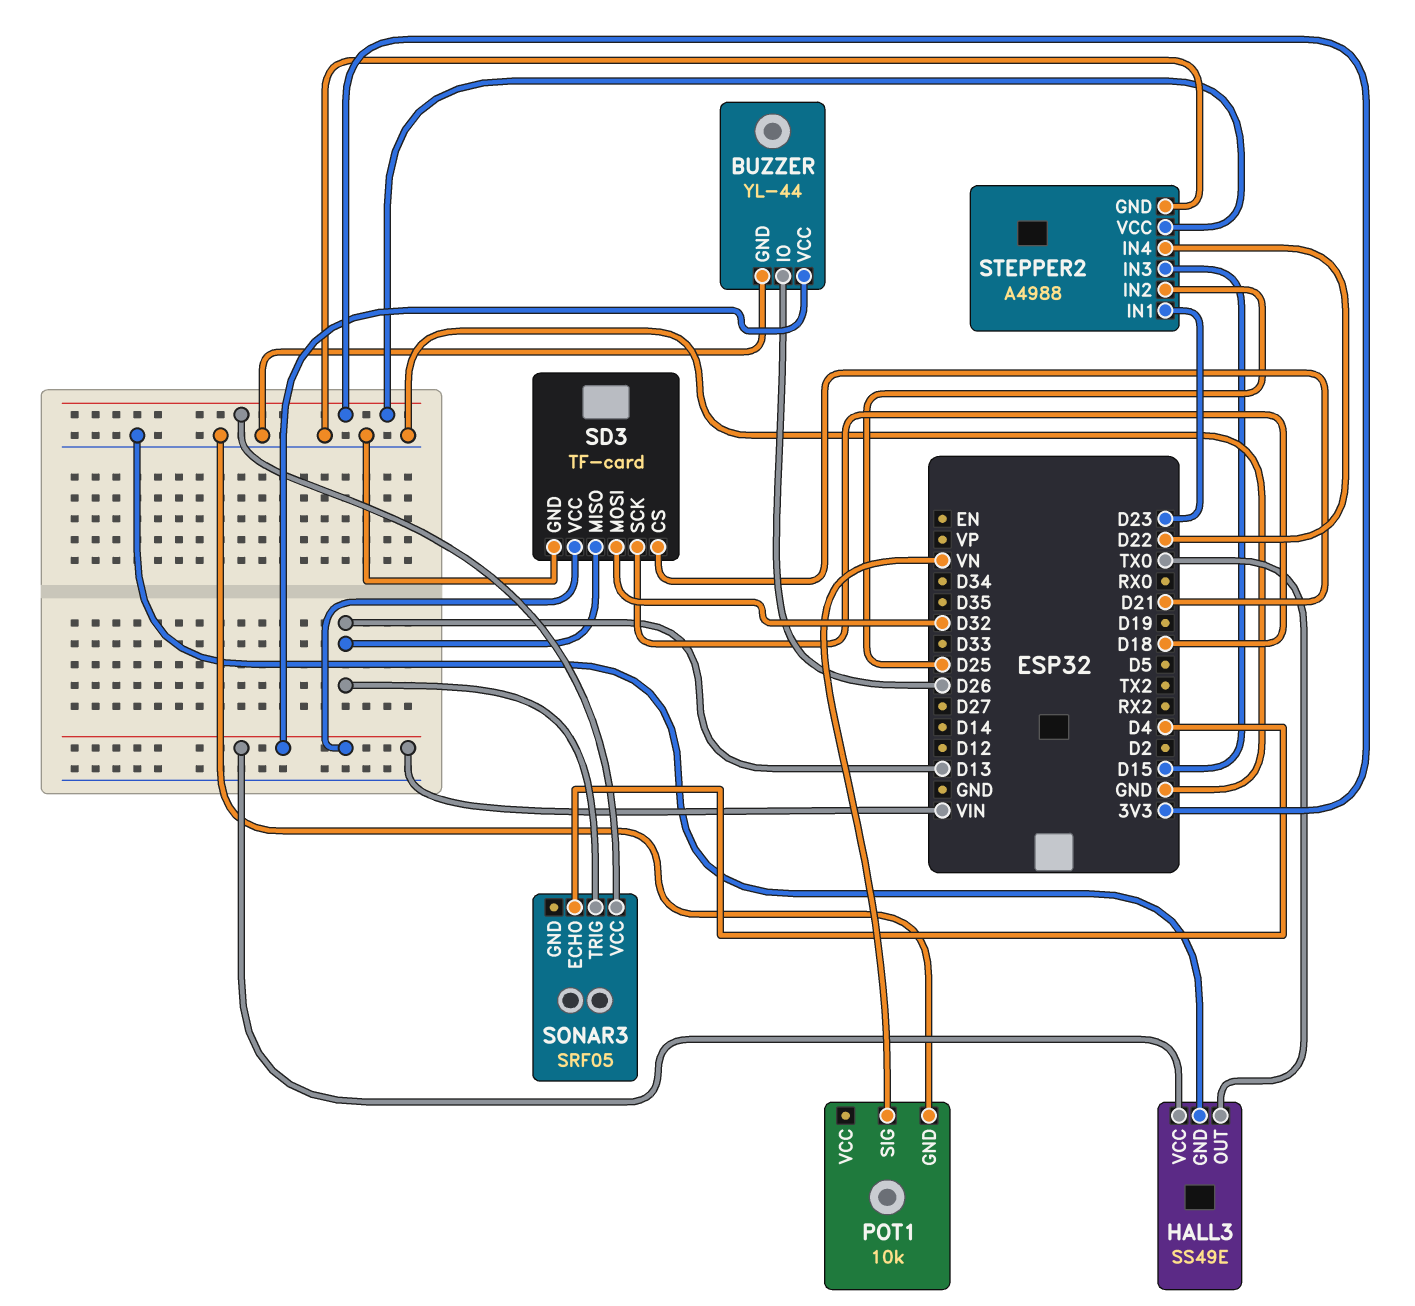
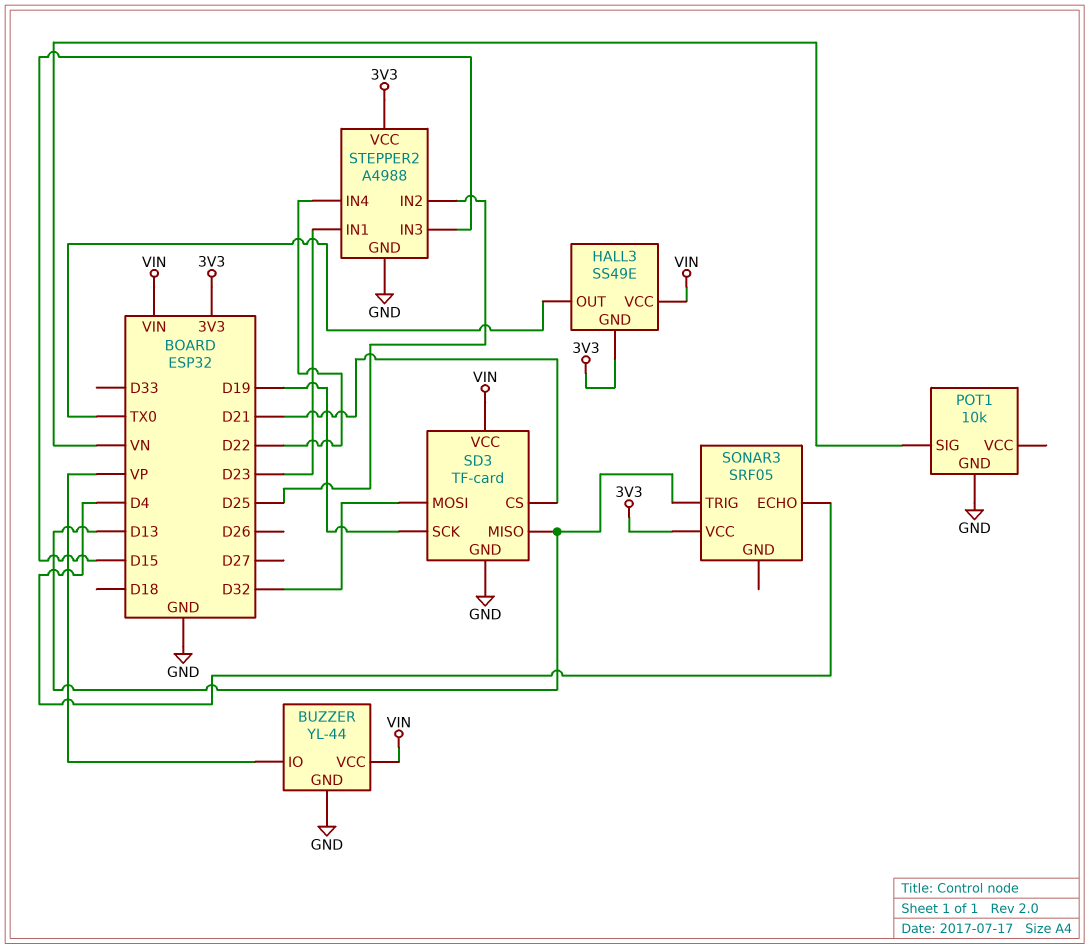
BUZZER pin IO: D26 -> VP
HALL3 pin GND: GND -> 3V3
SD3 pin SCK: D18 -> D19

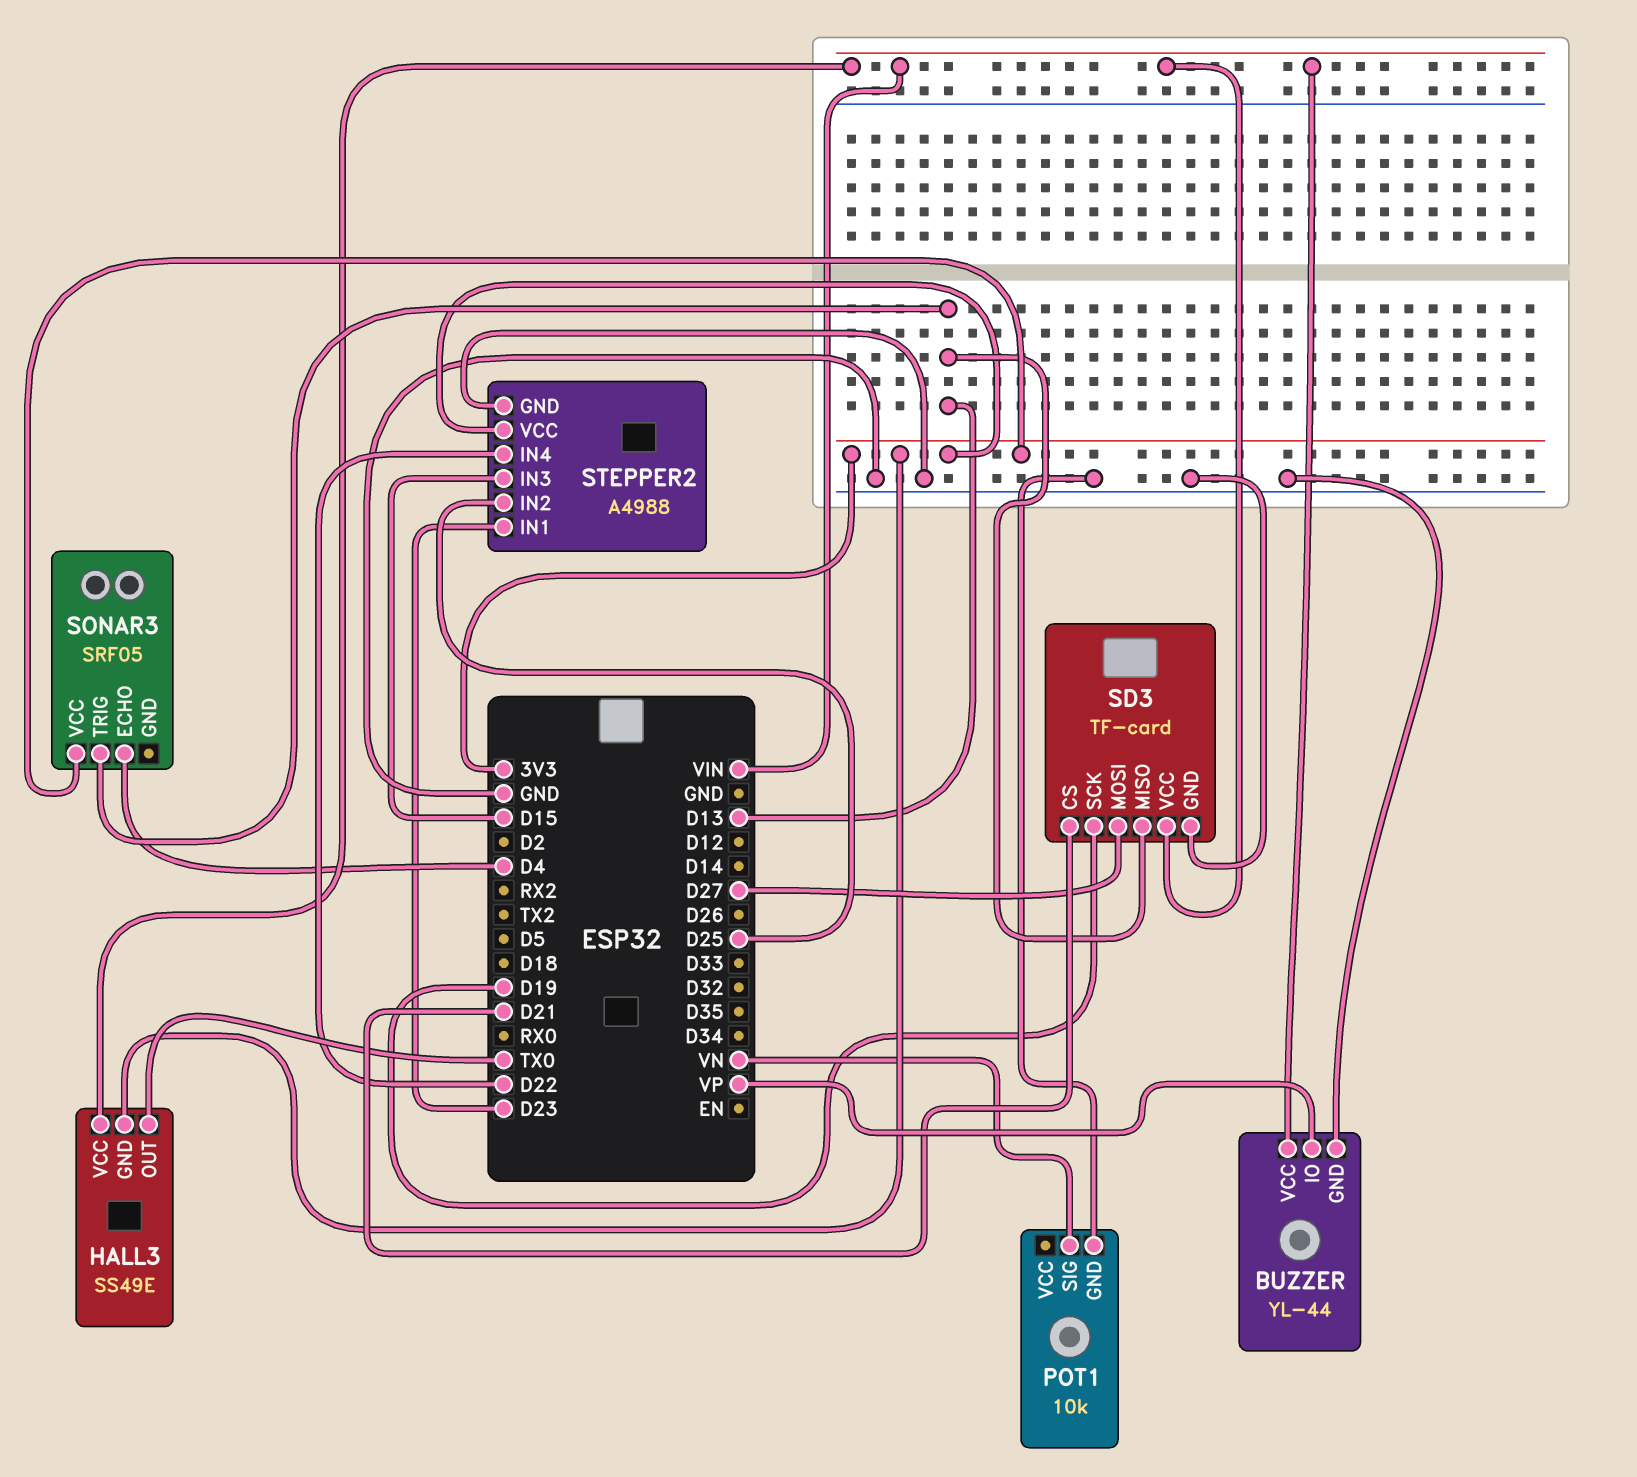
SD3 pin MOSI: D32 -> D27

